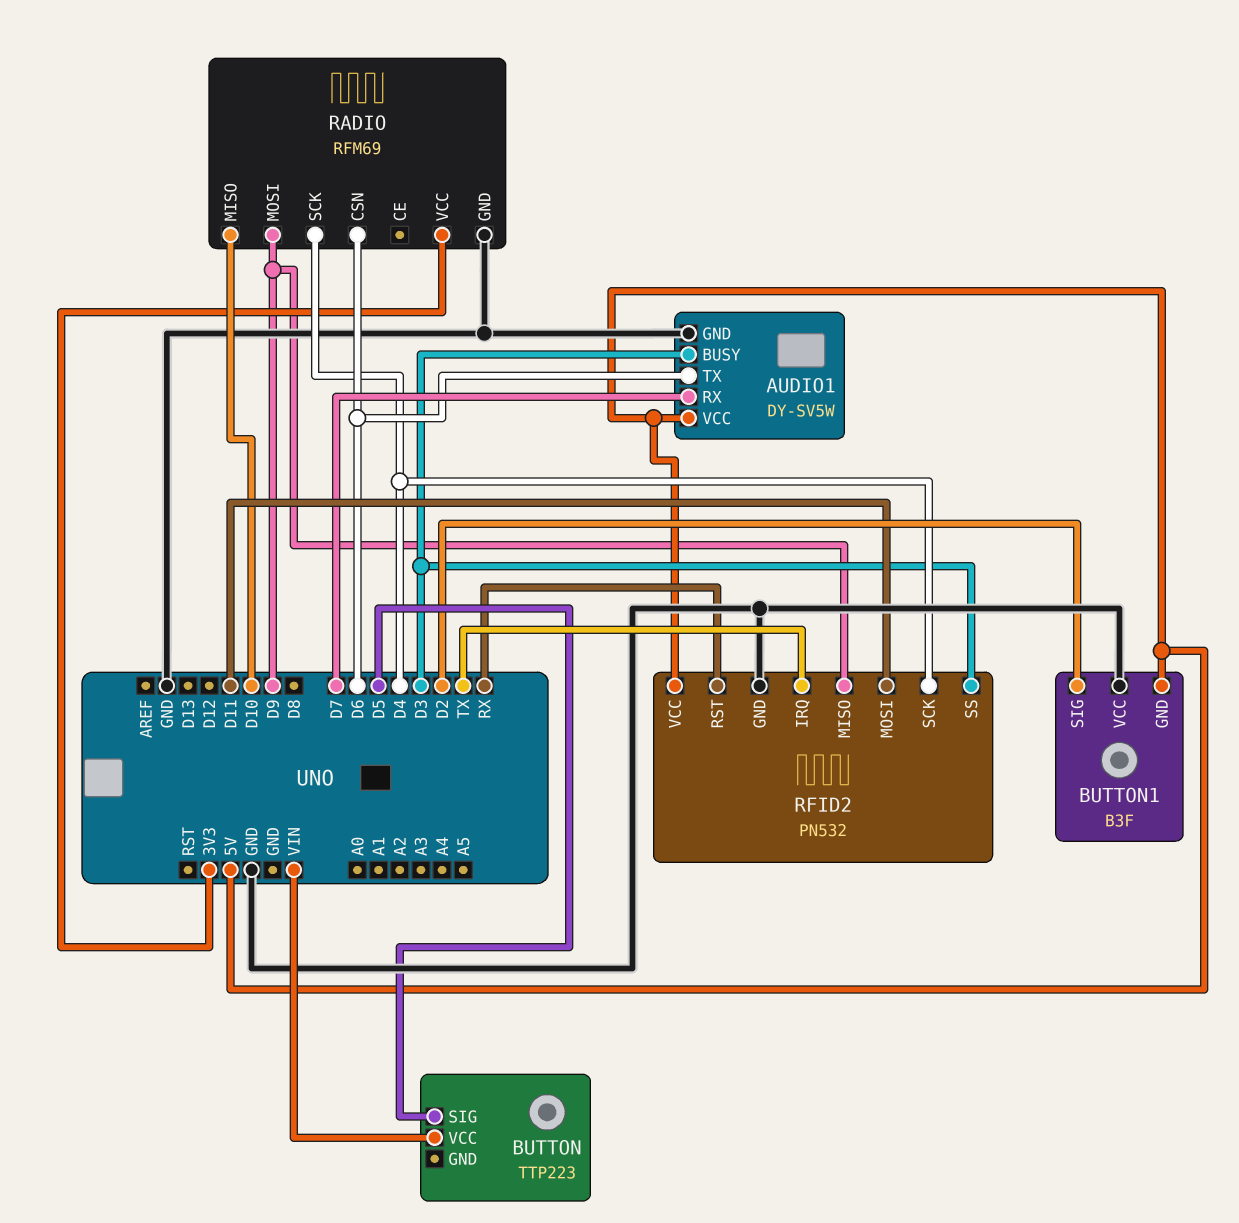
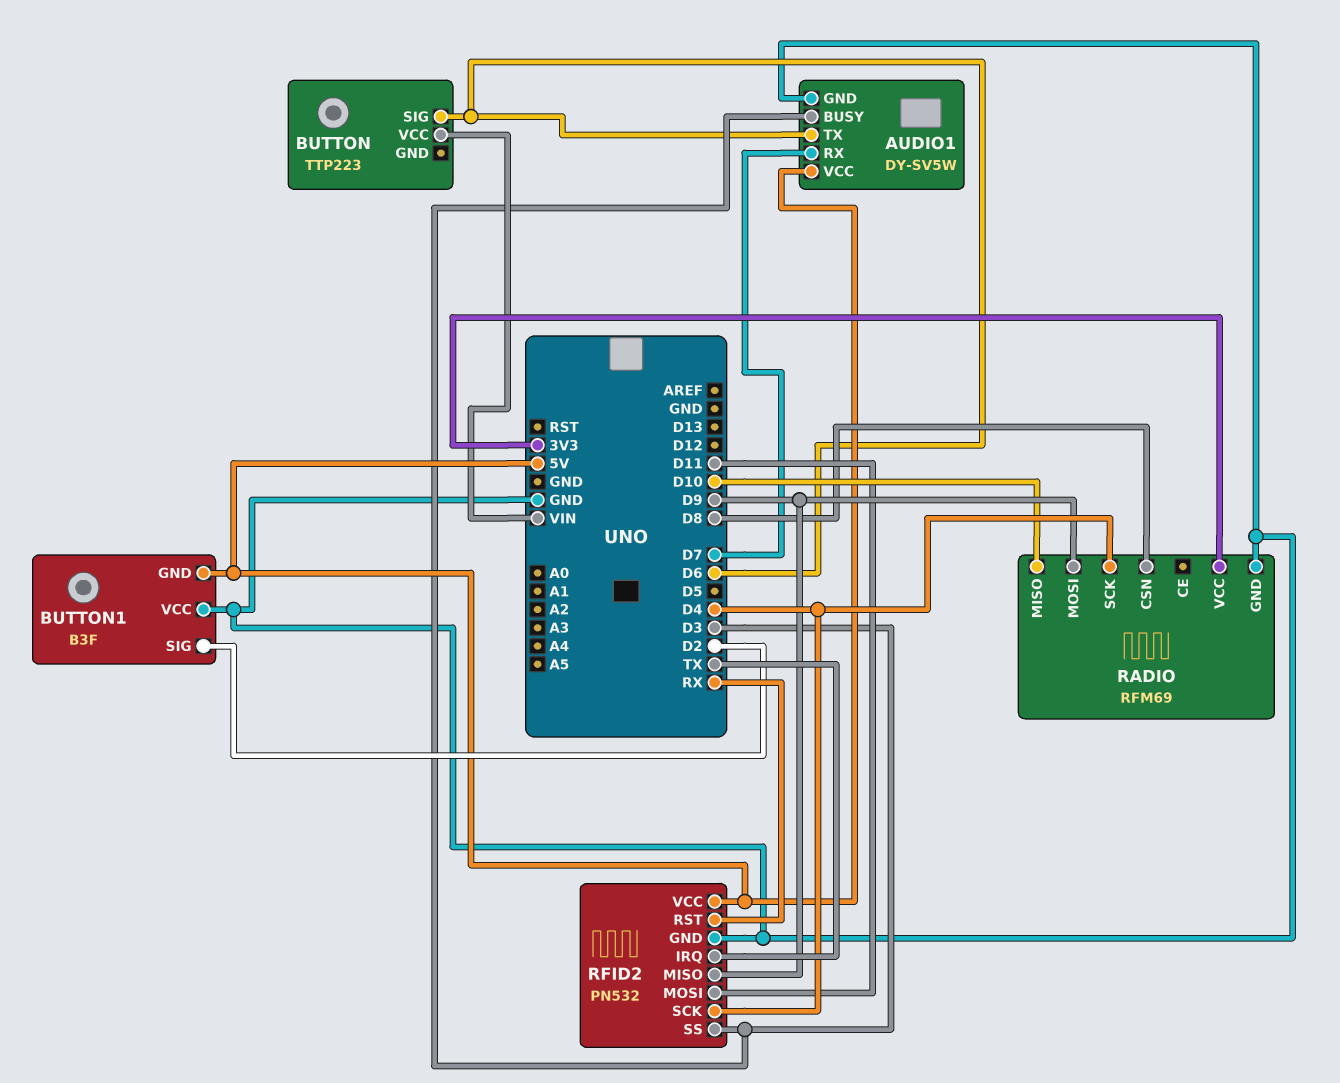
BUTTON pin SIG: D5 -> D6
RADIO pin CSN: D6 -> D8

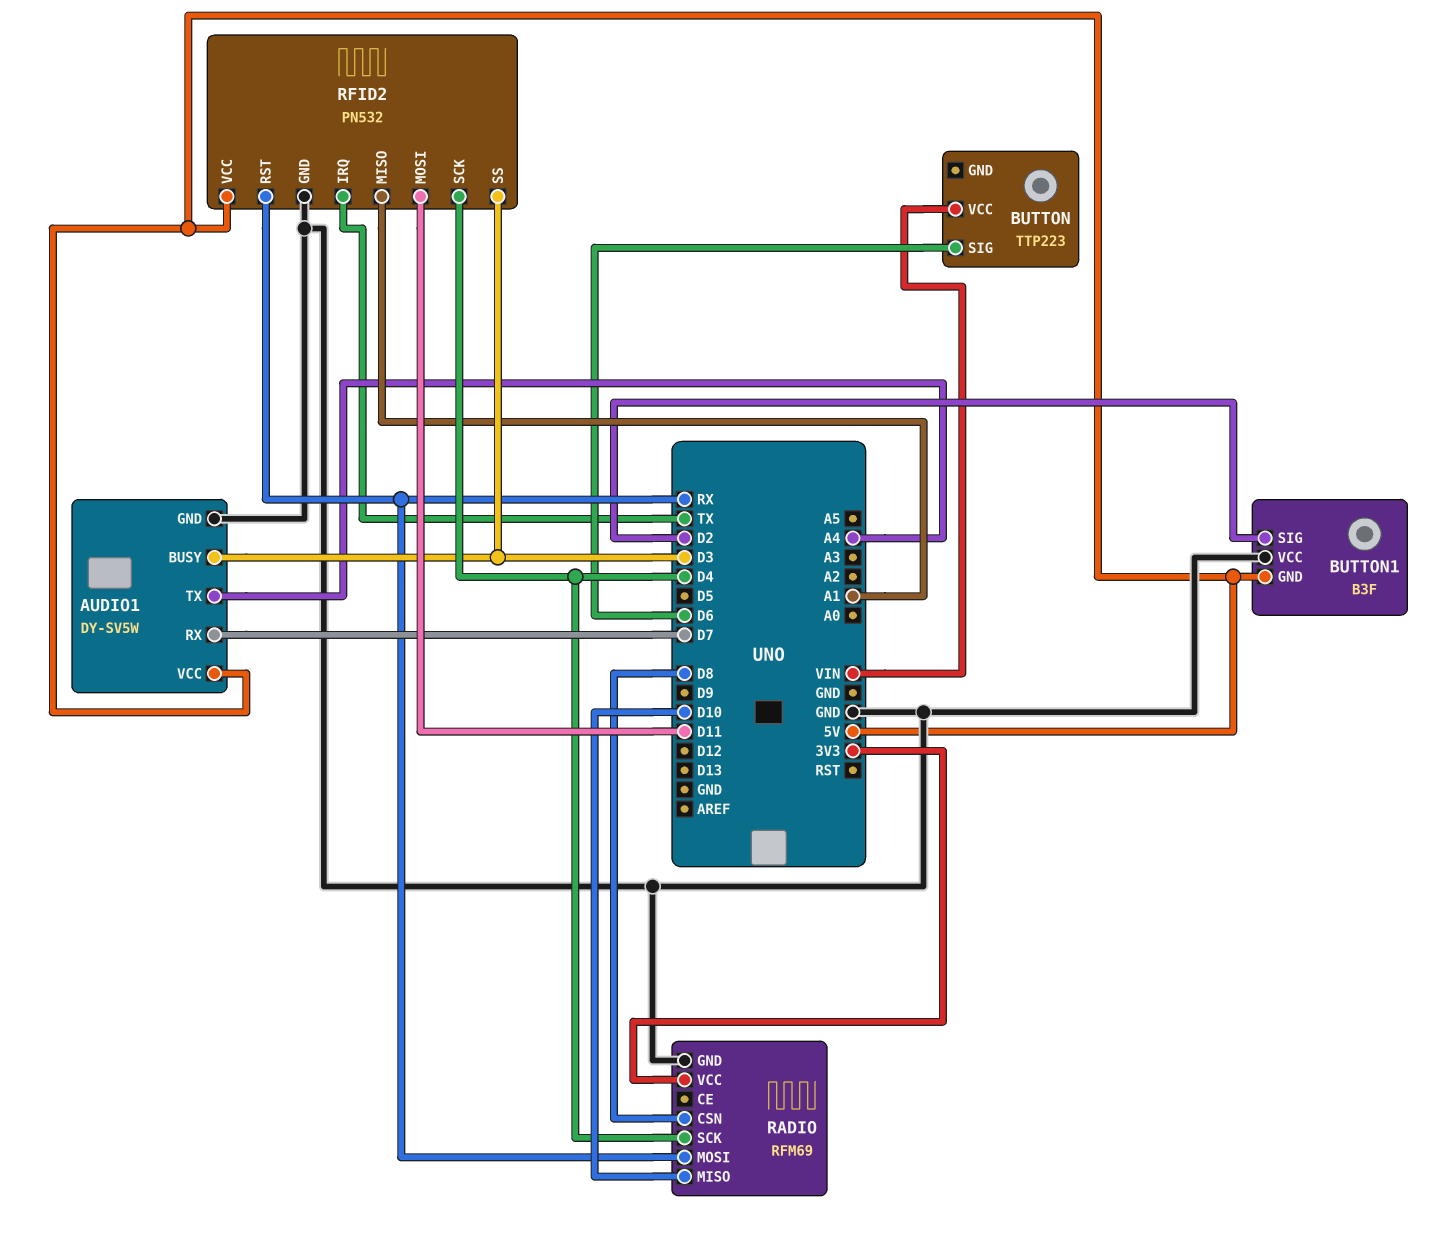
AUDIO1 pin TX: D6 -> A4
RADIO pin MOSI: D9 -> RX
RFID2 pin MISO: D9 -> A1

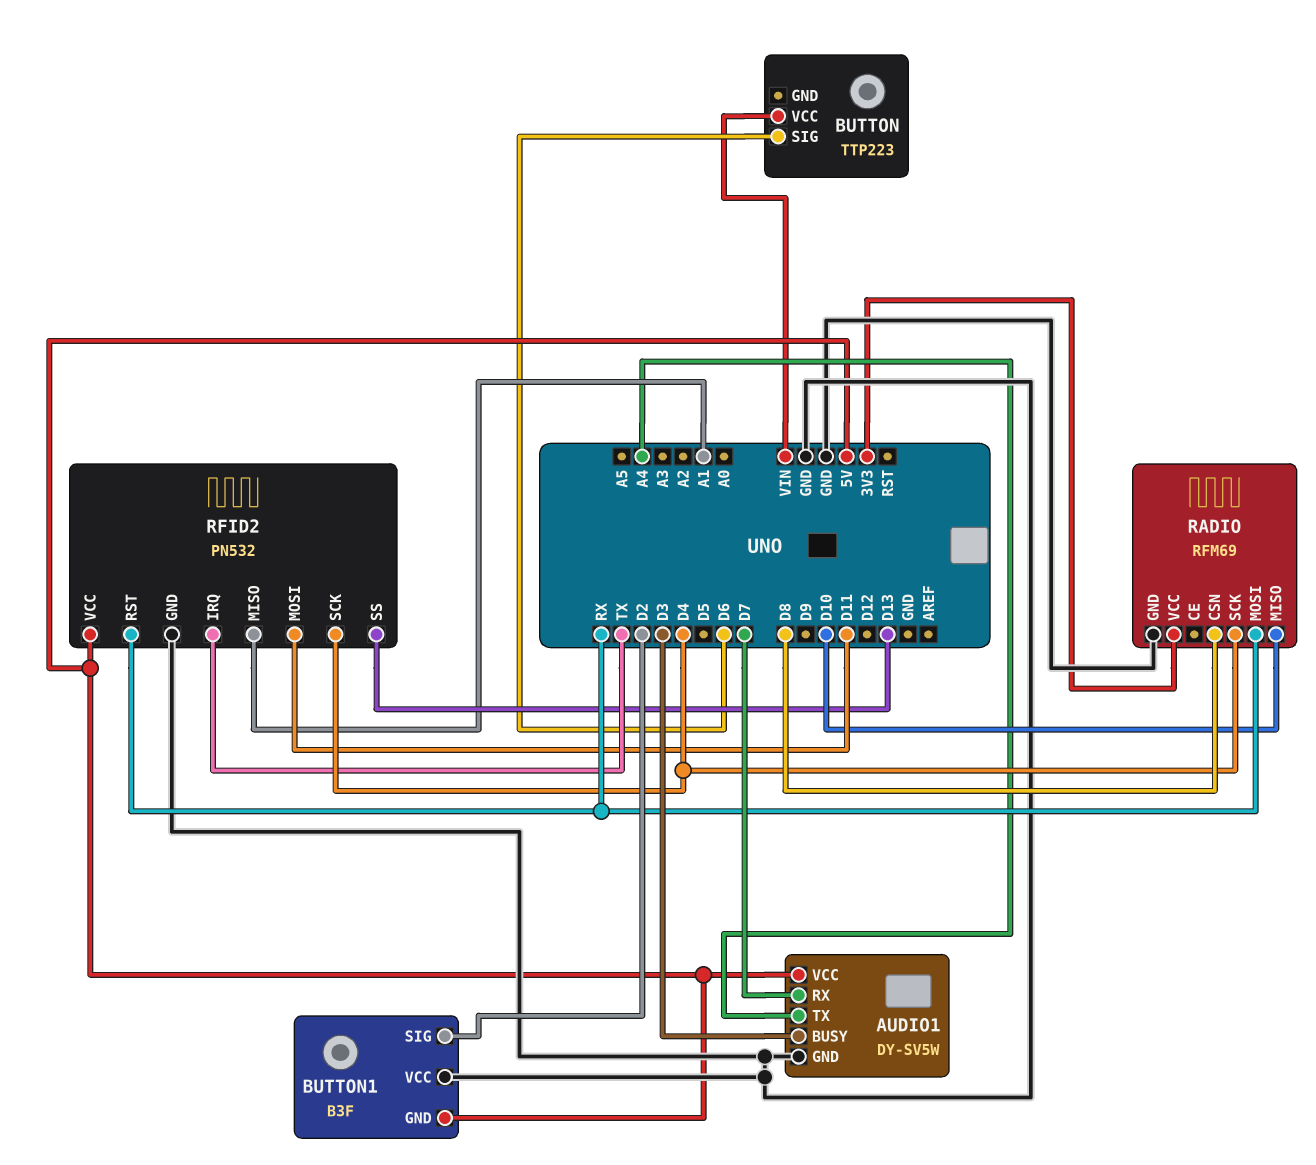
RFID2 pin SS: D3 -> D13

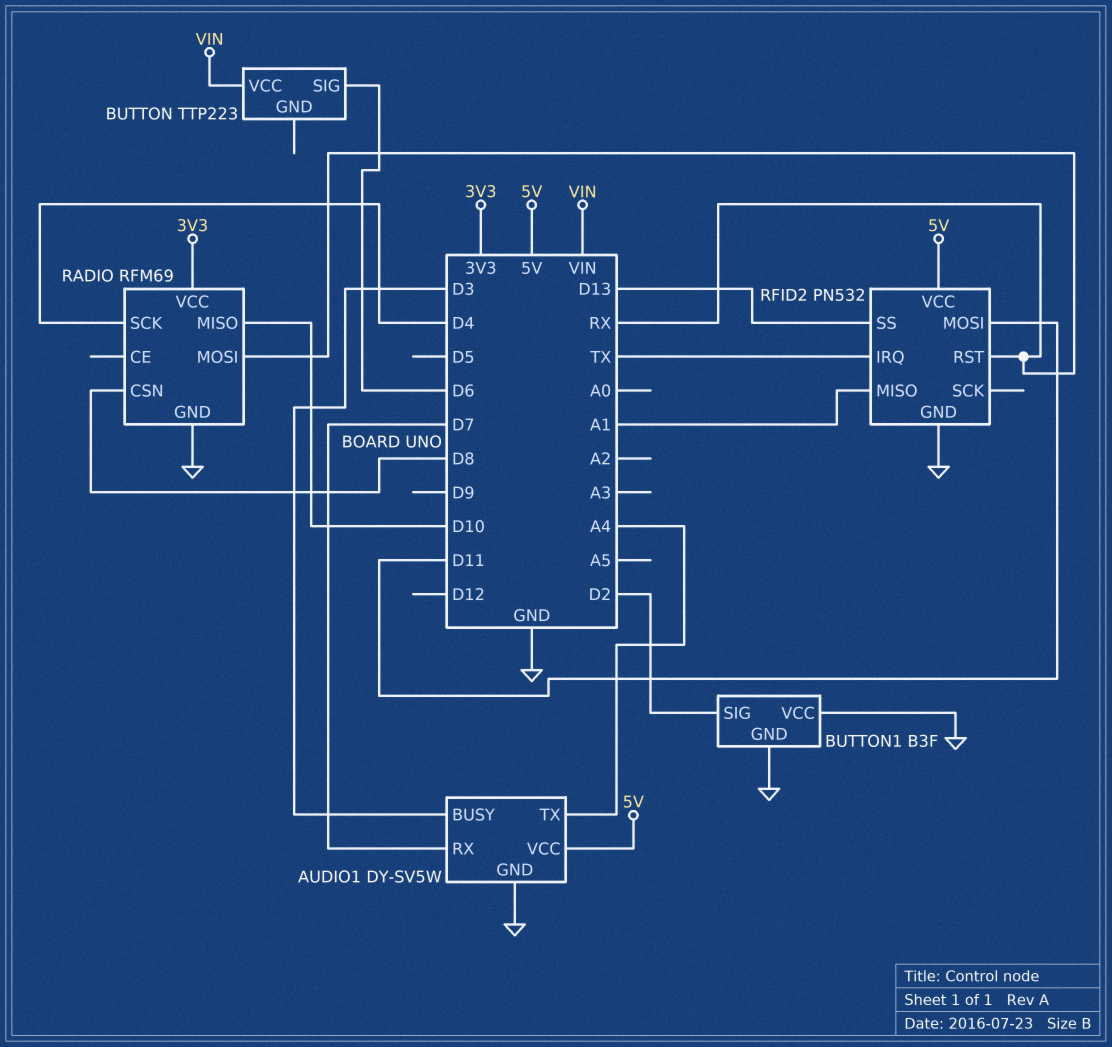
BUTTON1 pin GND: 5V -> GND
RFID2 pin SCK: D4 -> none

